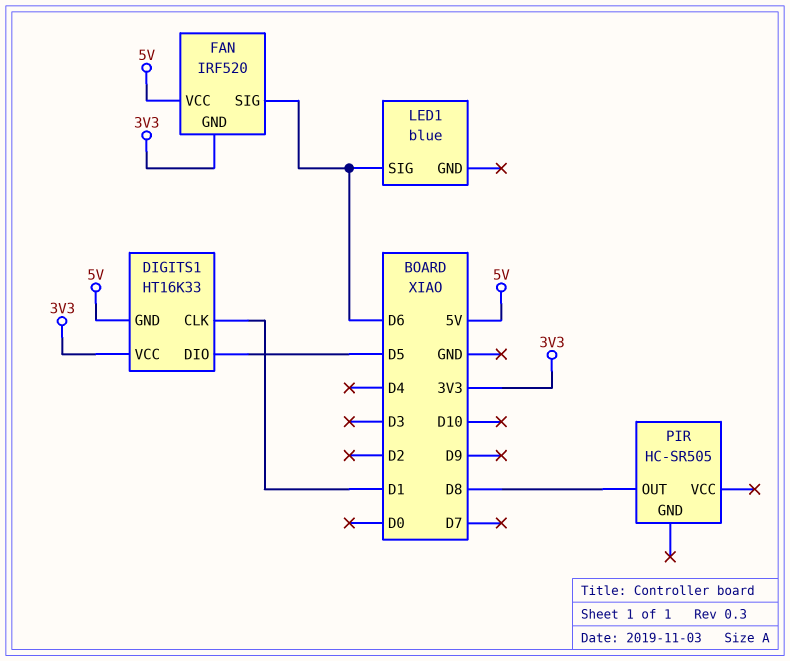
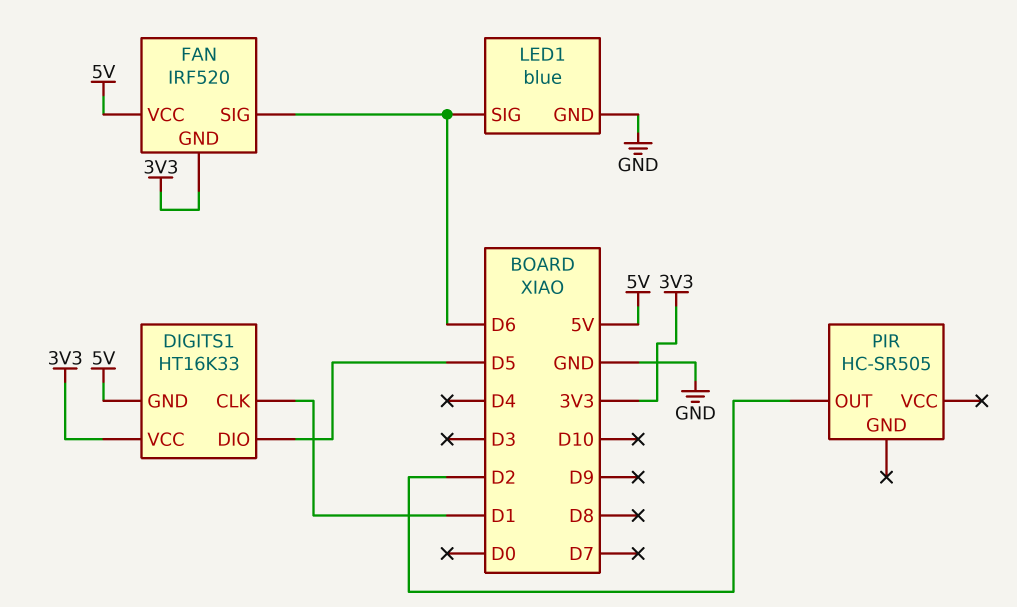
LED1 pin GND: none -> GND
PIR pin OUT: D8 -> D2

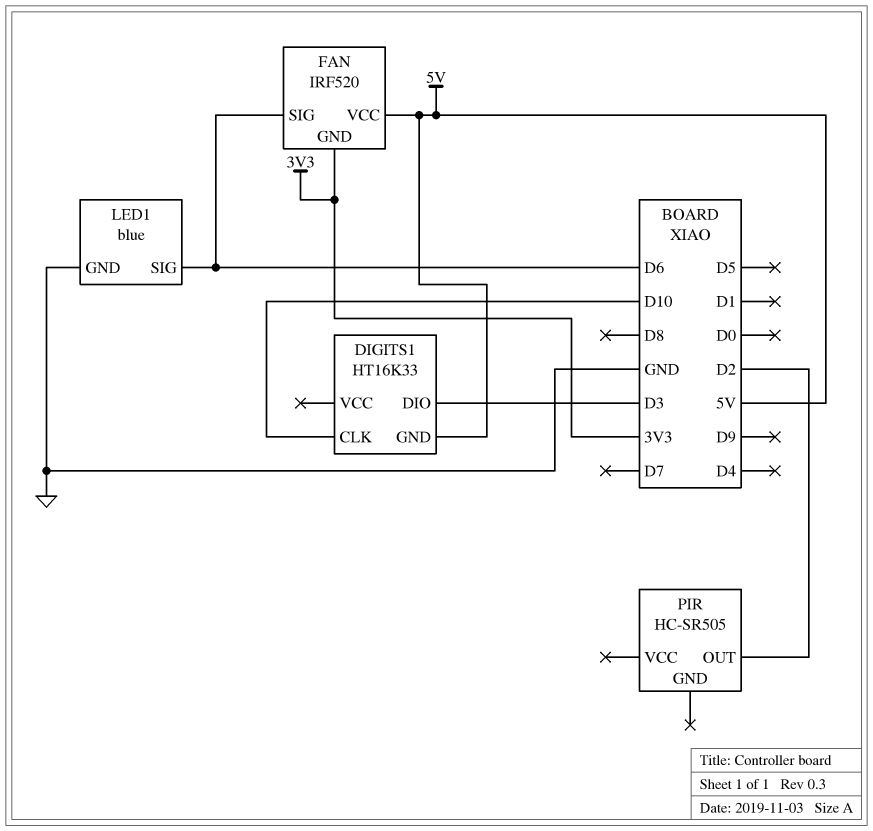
DIGITS1 pin CLK: D1 -> D10
DIGITS1 pin DIO: D5 -> D3
DIGITS1 pin VCC: 3V3 -> none

